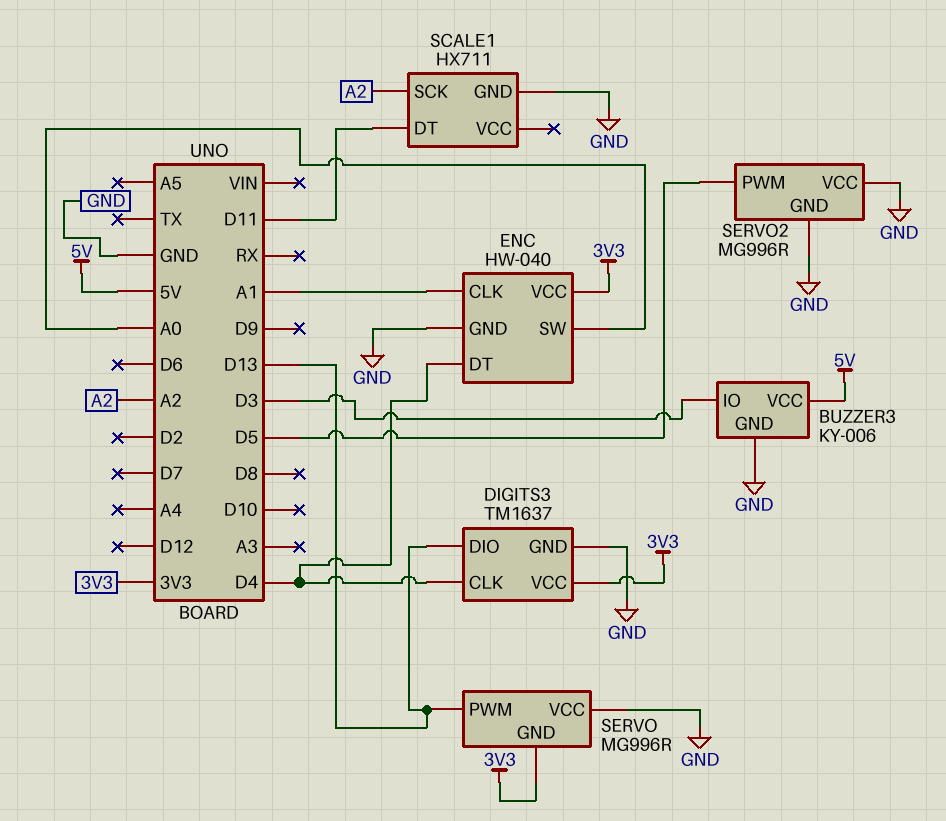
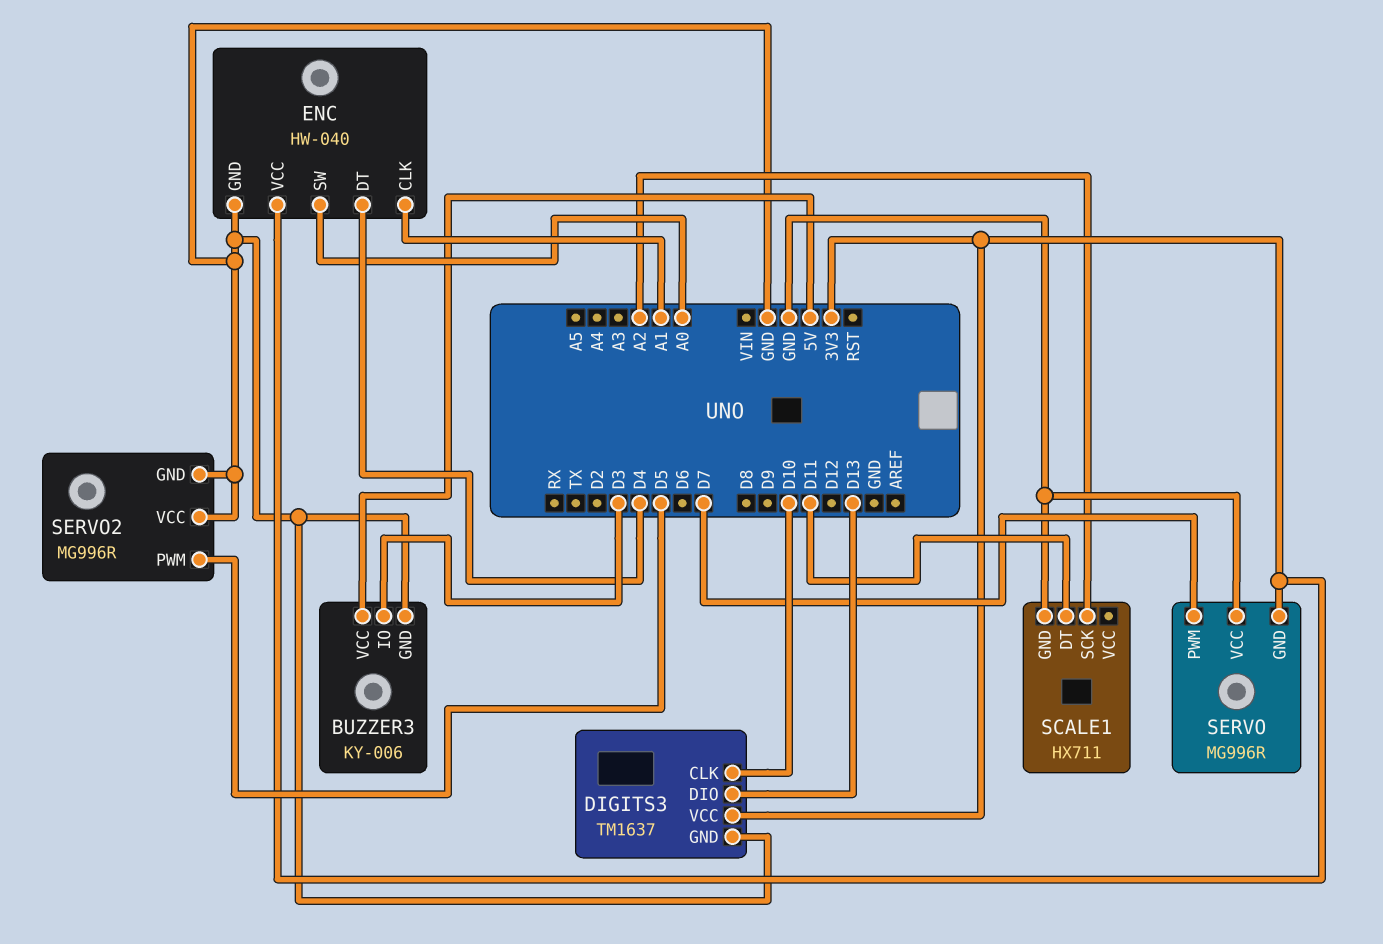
DIGITS3 pin CLK: D4 -> D10
SERVO pin PWM: D13 -> D7

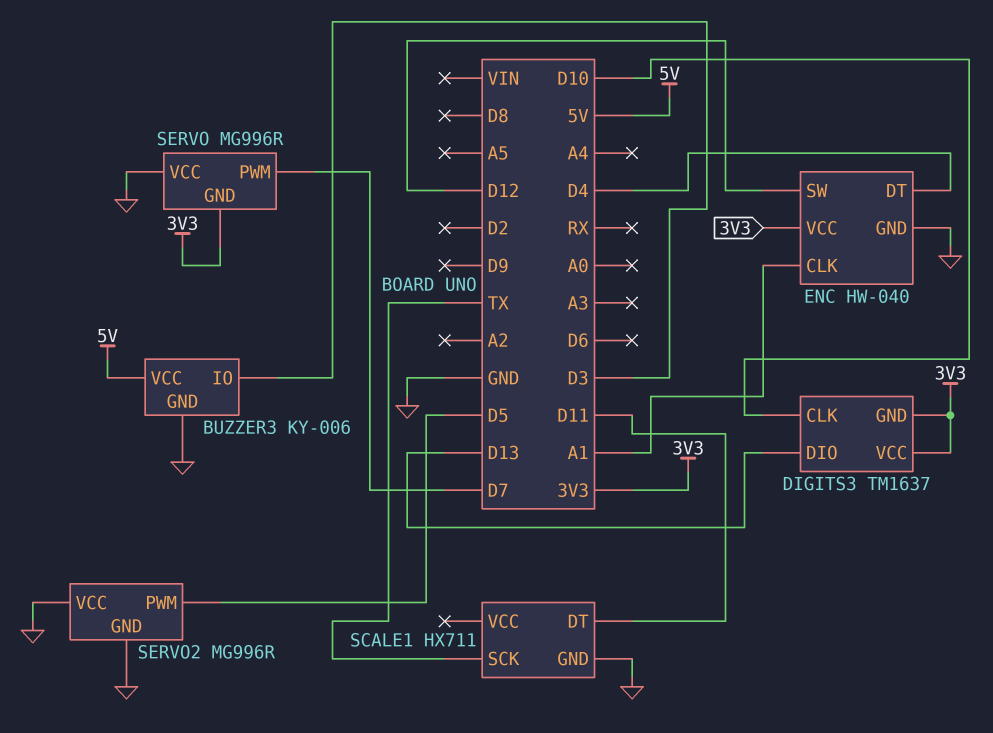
DIGITS3 pin GND: GND -> 3V3
ENC pin SW: A0 -> D12
SCALE1 pin SCK: A2 -> TX

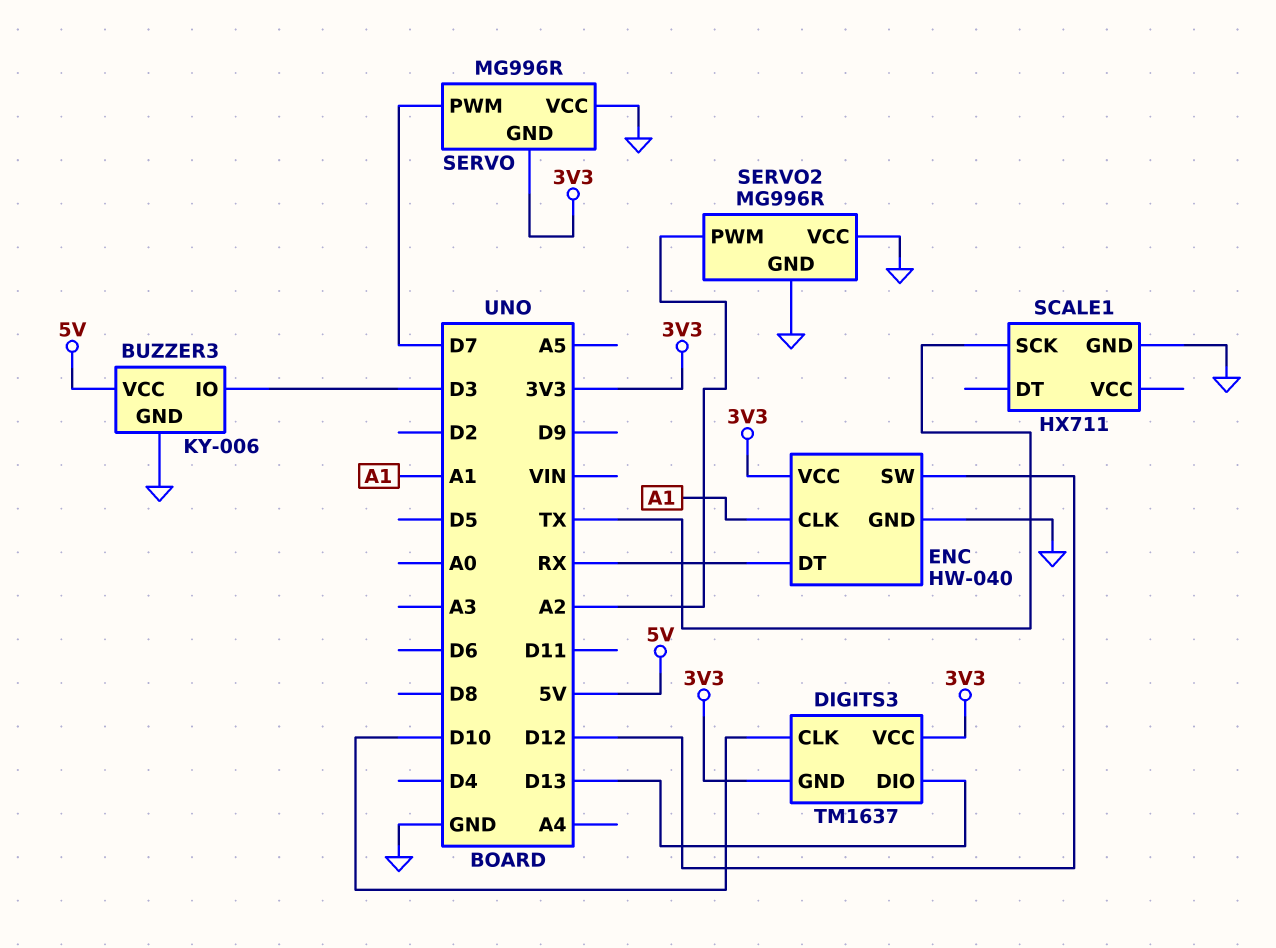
ENC pin DT: D4 -> RX
SCALE1 pin DT: D11 -> none
SERVO2 pin PWM: D5 -> A2

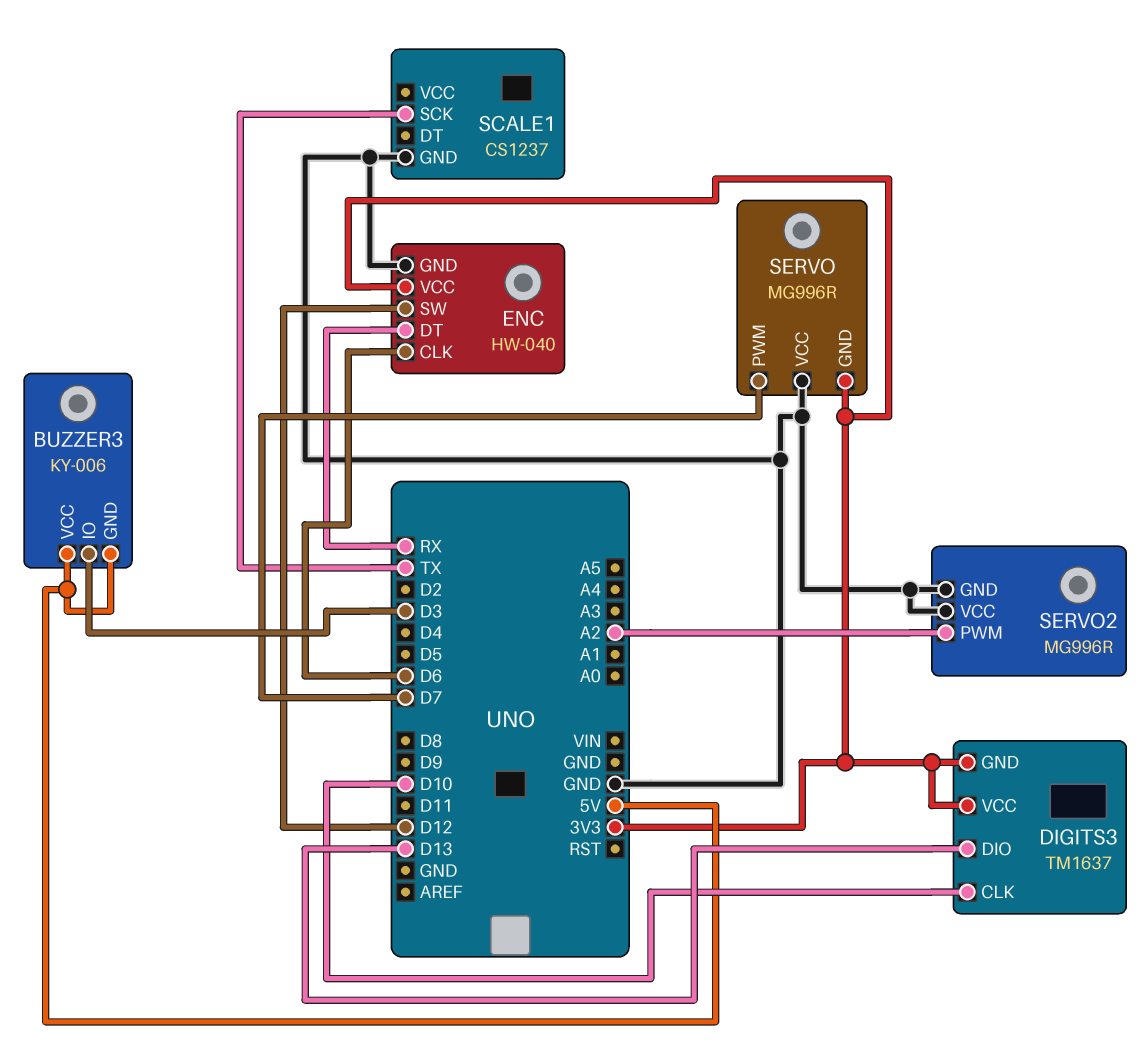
BUZZER3 pin GND: GND -> 5V
ENC pin CLK: A1 -> D6
SCALE1: HX711 -> CS1237

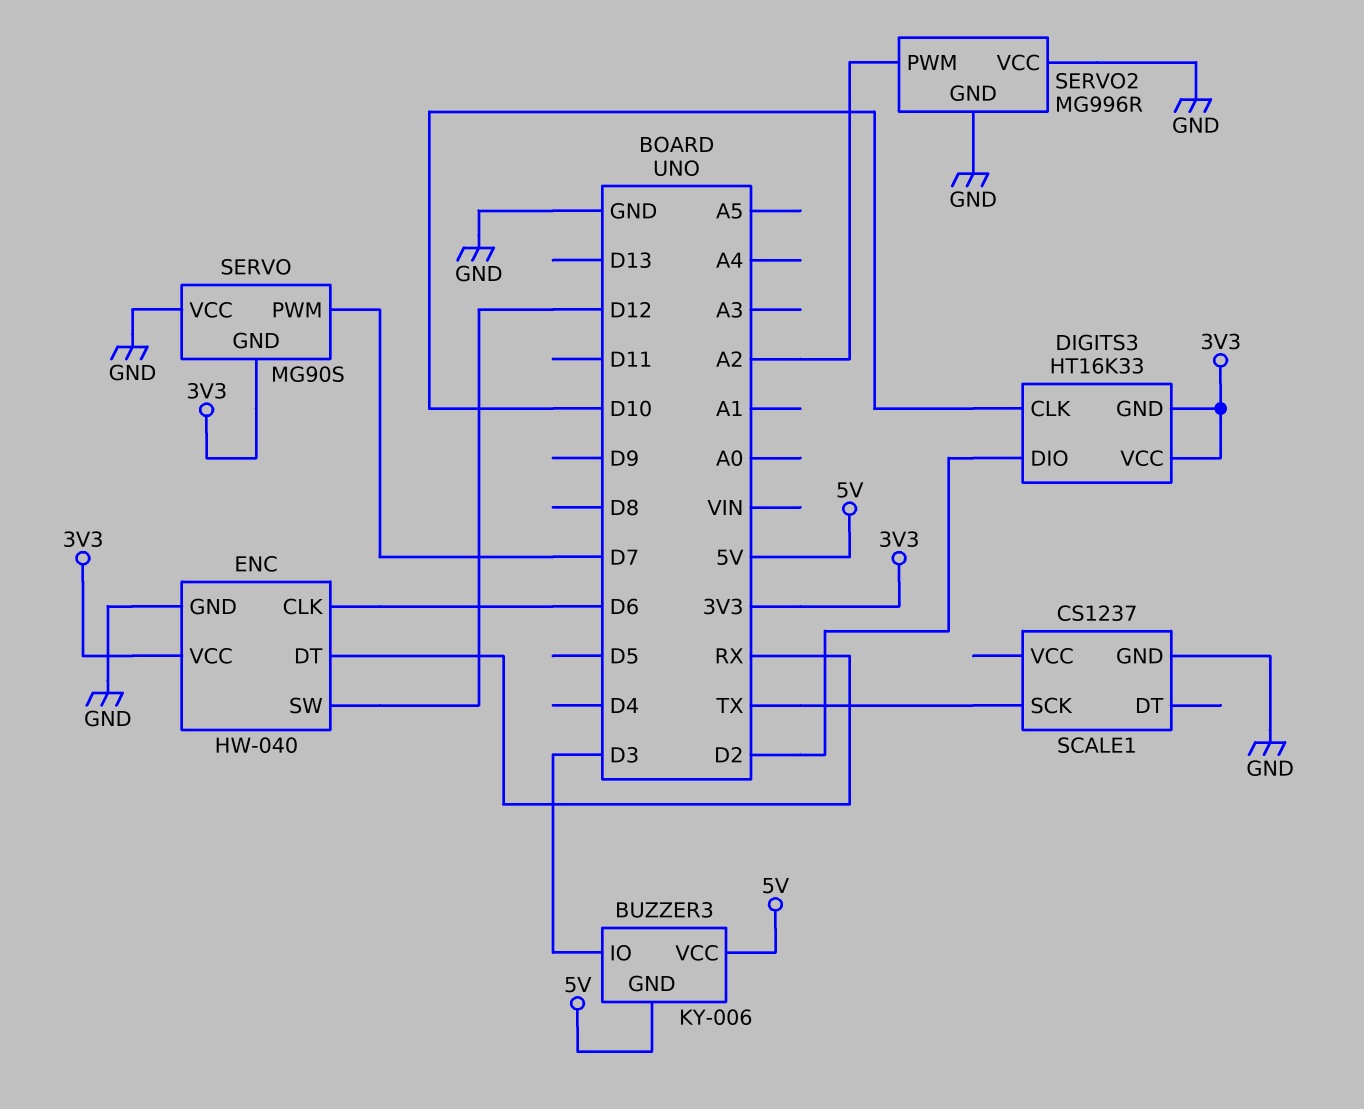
DIGITS3: TM1637 -> HT16K33
DIGITS3 pin DIO: D13 -> D2
SERVO: MG996R -> MG90S

